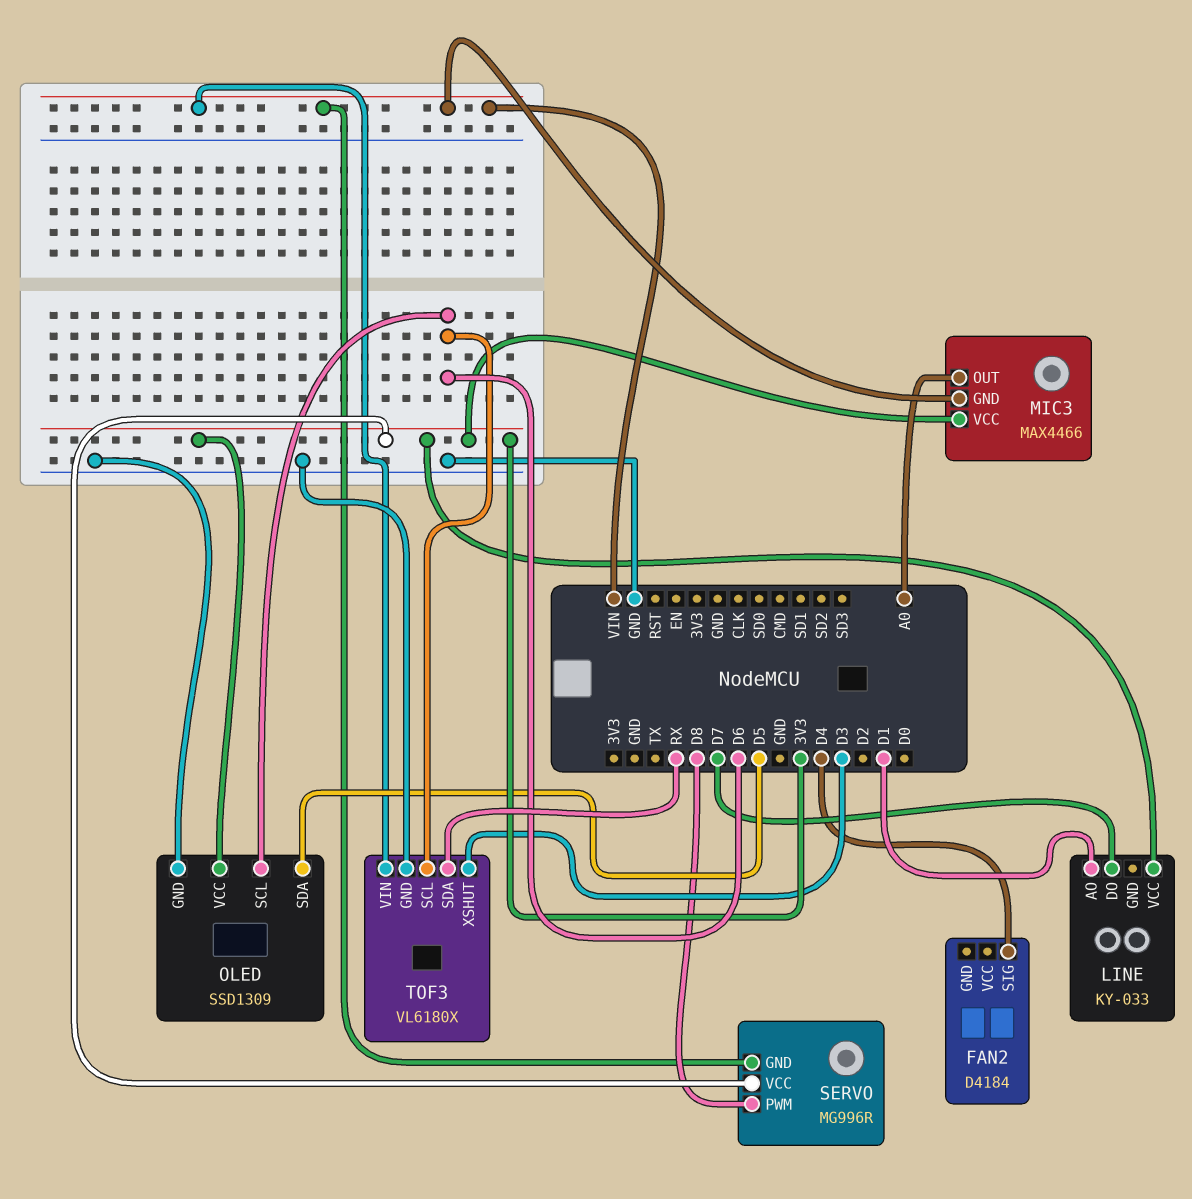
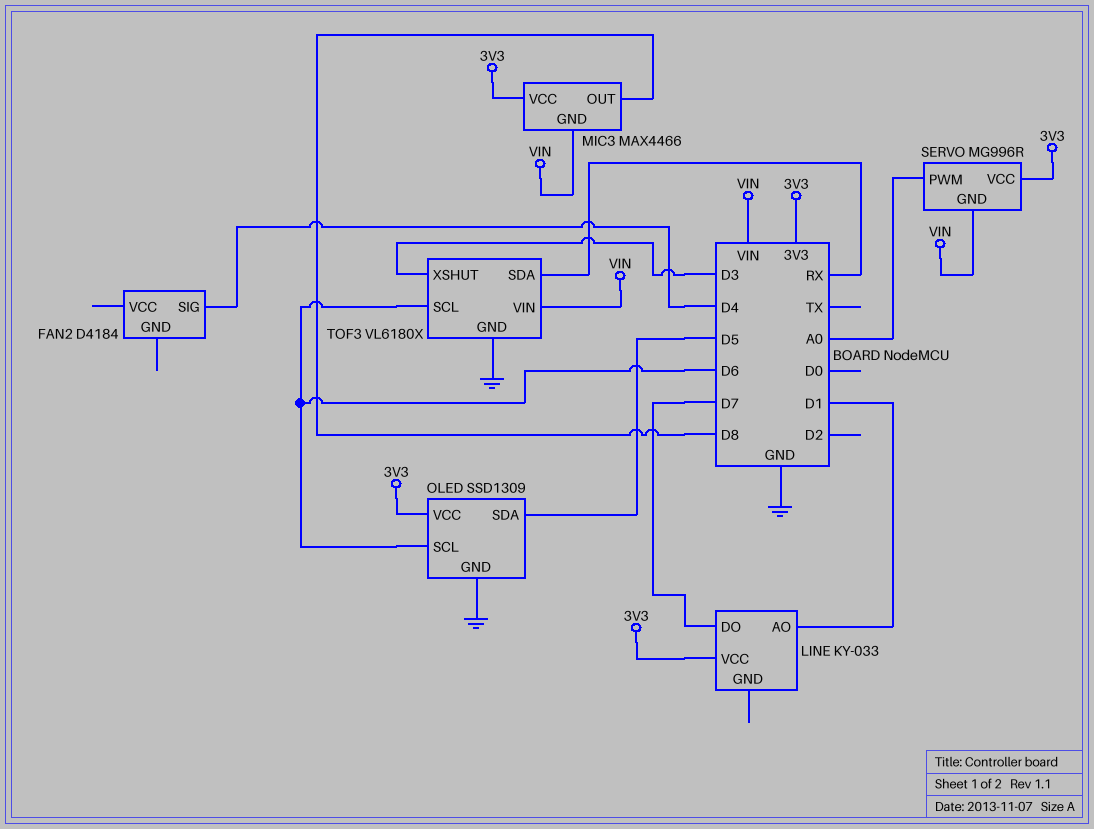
MIC3 pin OUT: A0 -> D8
SERVO pin PWM: D8 -> A0

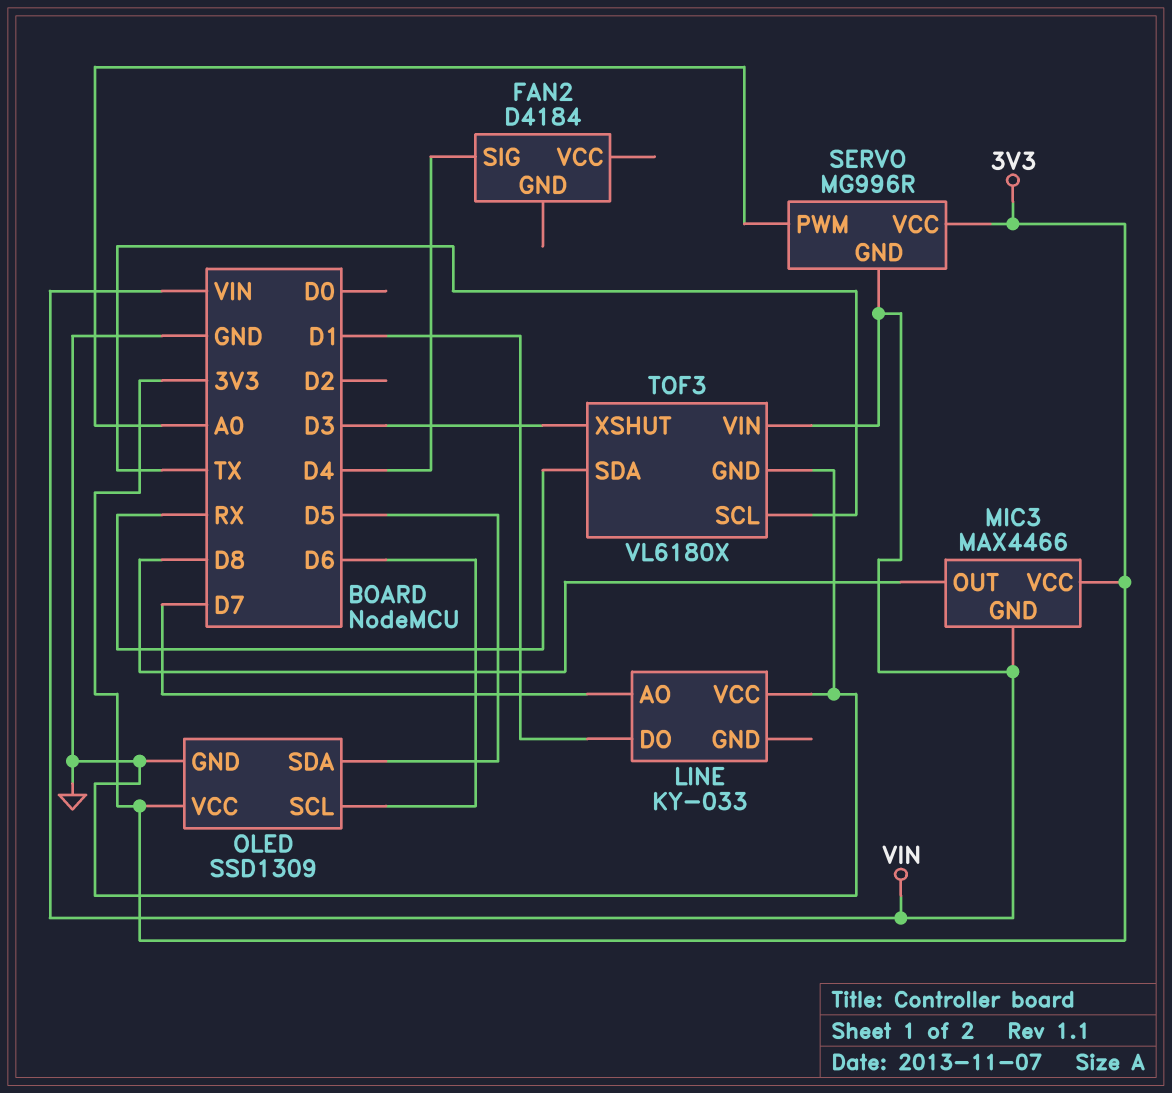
LINE pin AO: D1 -> D7
LINE pin DO: D7 -> D1
LINE pin VCC: 3V3 -> GND
TOF3 pin SCL: D6 -> TX

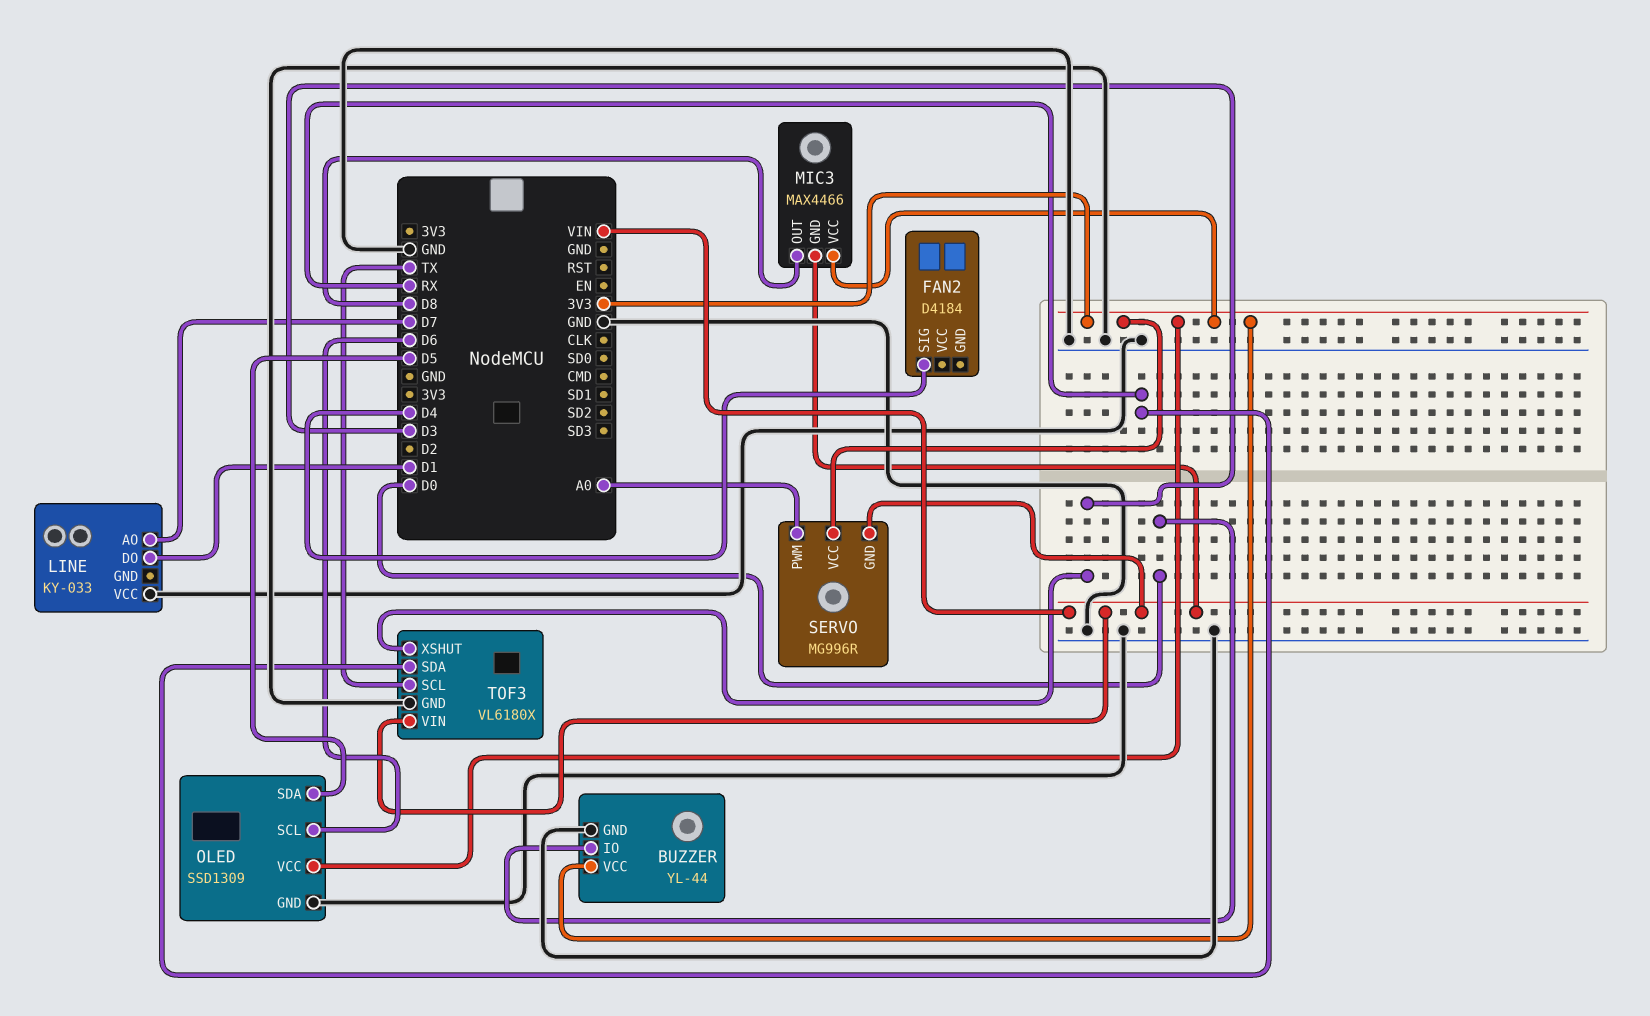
BUZZER: none -> YL-44
BUZZER pin GND: none -> GND
BUZZER pin IO: none -> D0
BUZZER pin VCC: none -> 3V3

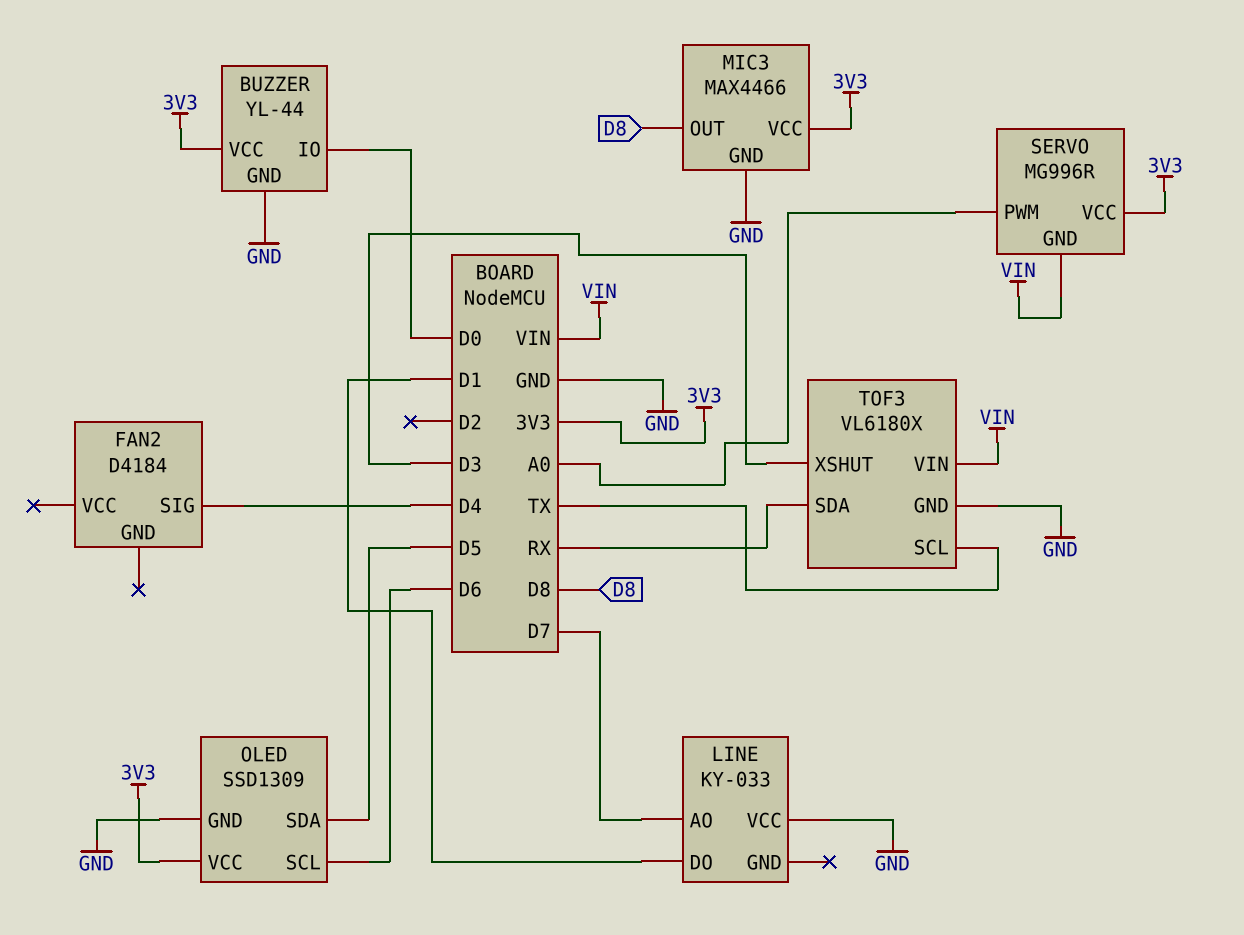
MIC3 pin GND: VIN -> GND

